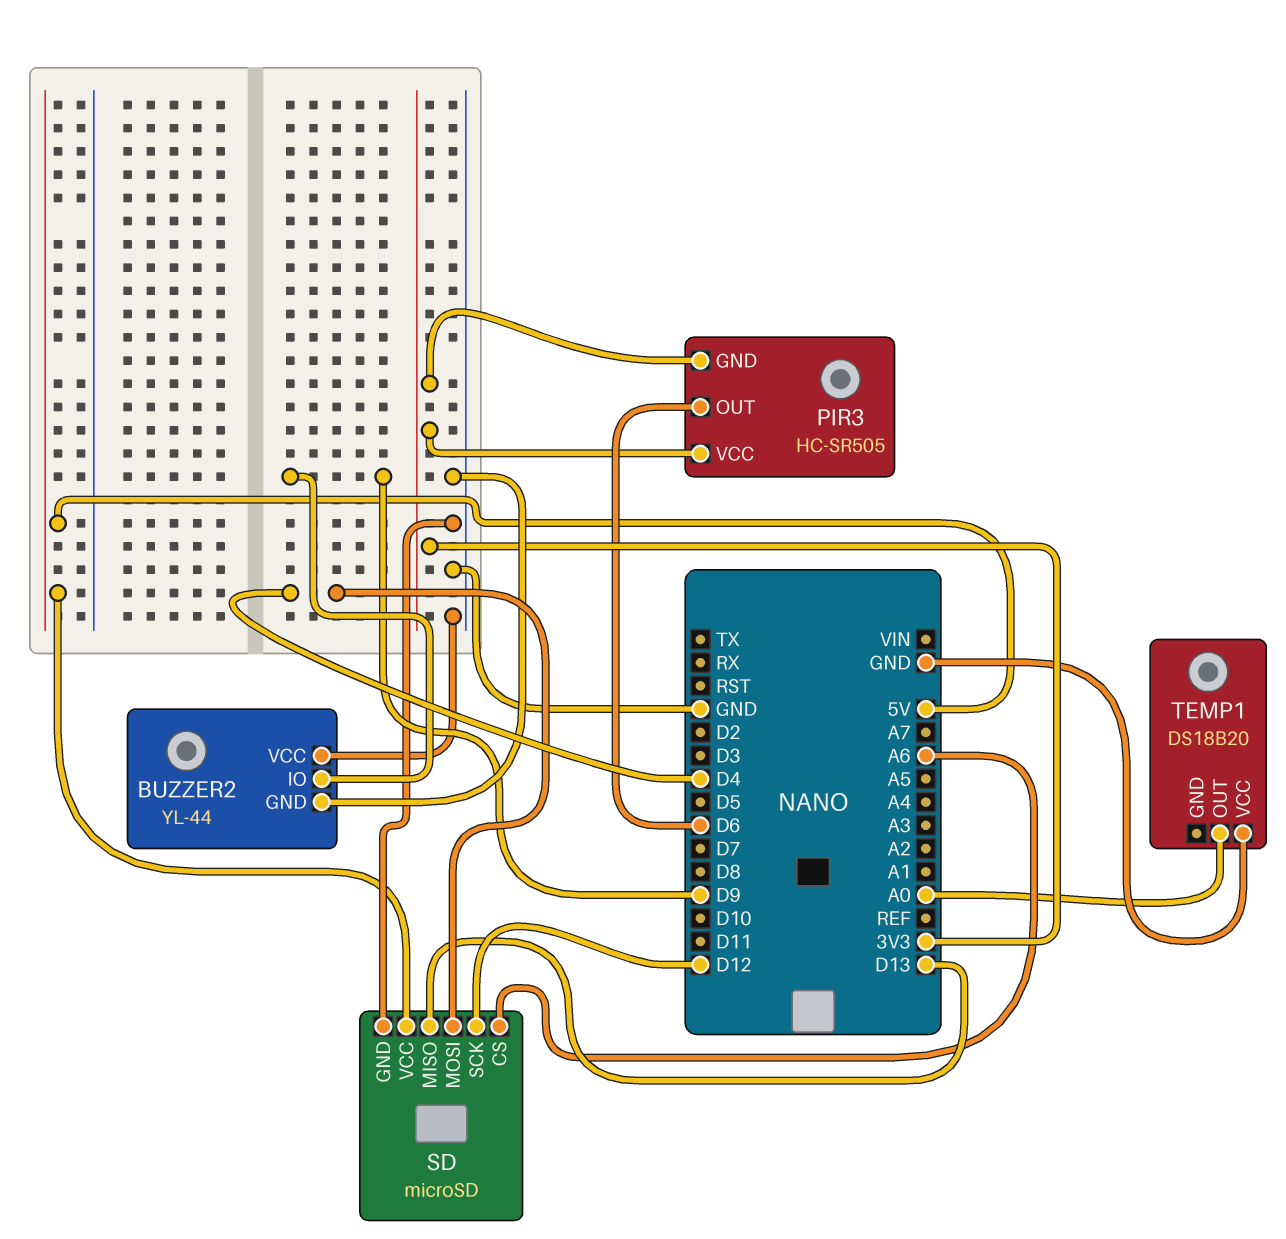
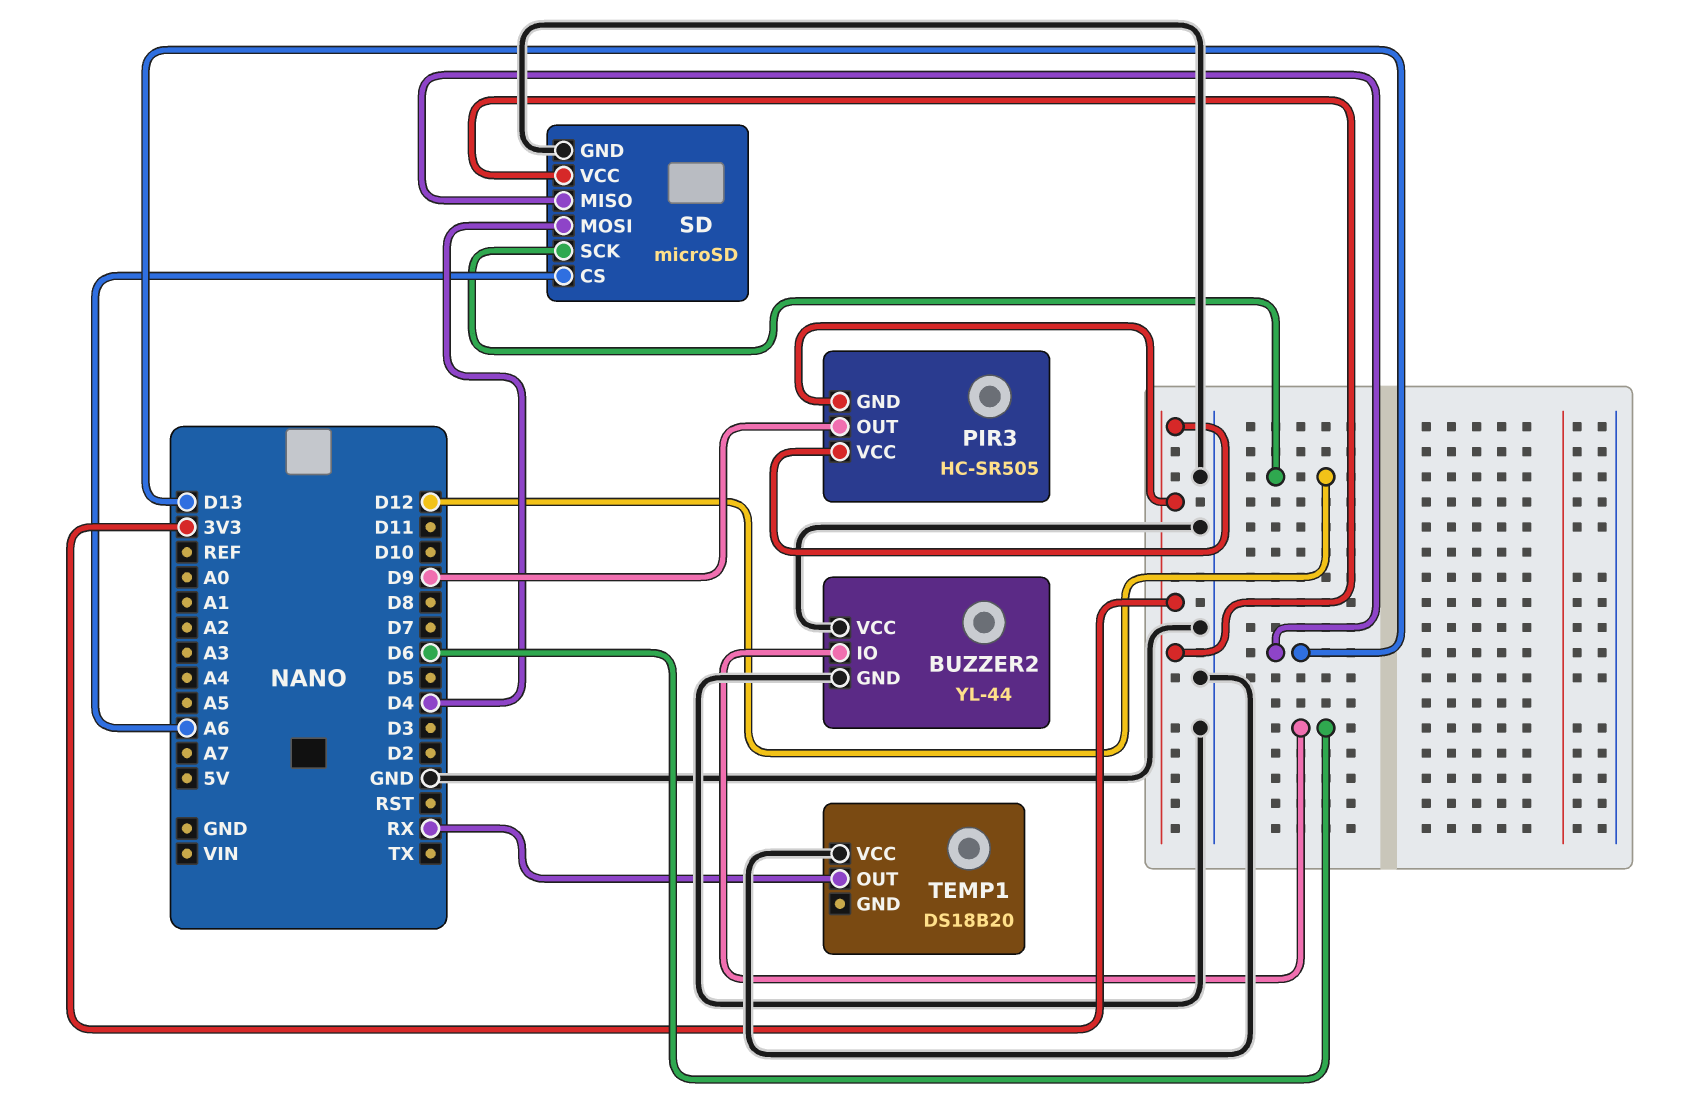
BUZZER2 pin IO: D9 -> D6
PIR3 pin OUT: D6 -> D9
SD pin VCC: 5V -> 3V3
TEMP1 pin OUT: A0 -> RX

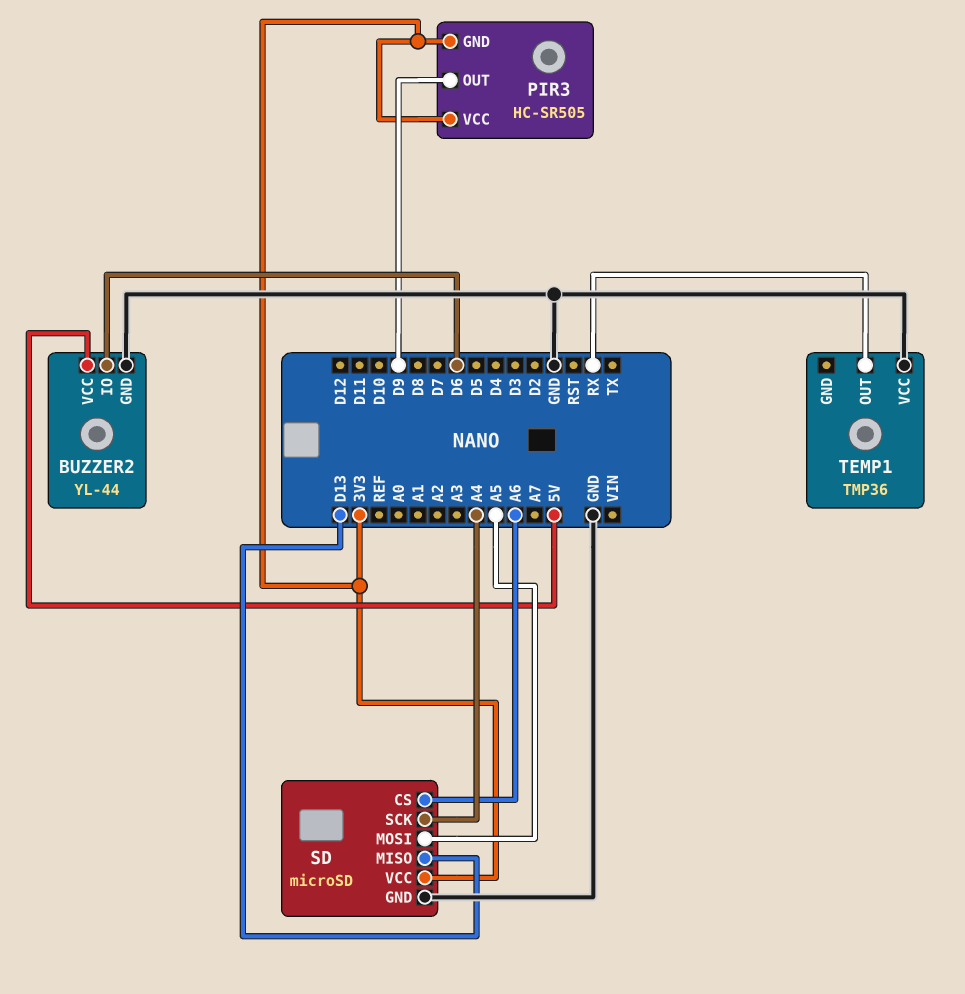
BUZZER2 pin VCC: GND -> 5V
SD pin MOSI: D4 -> A5
SD pin SCK: D12 -> A4
TEMP1: DS18B20 -> TMP36

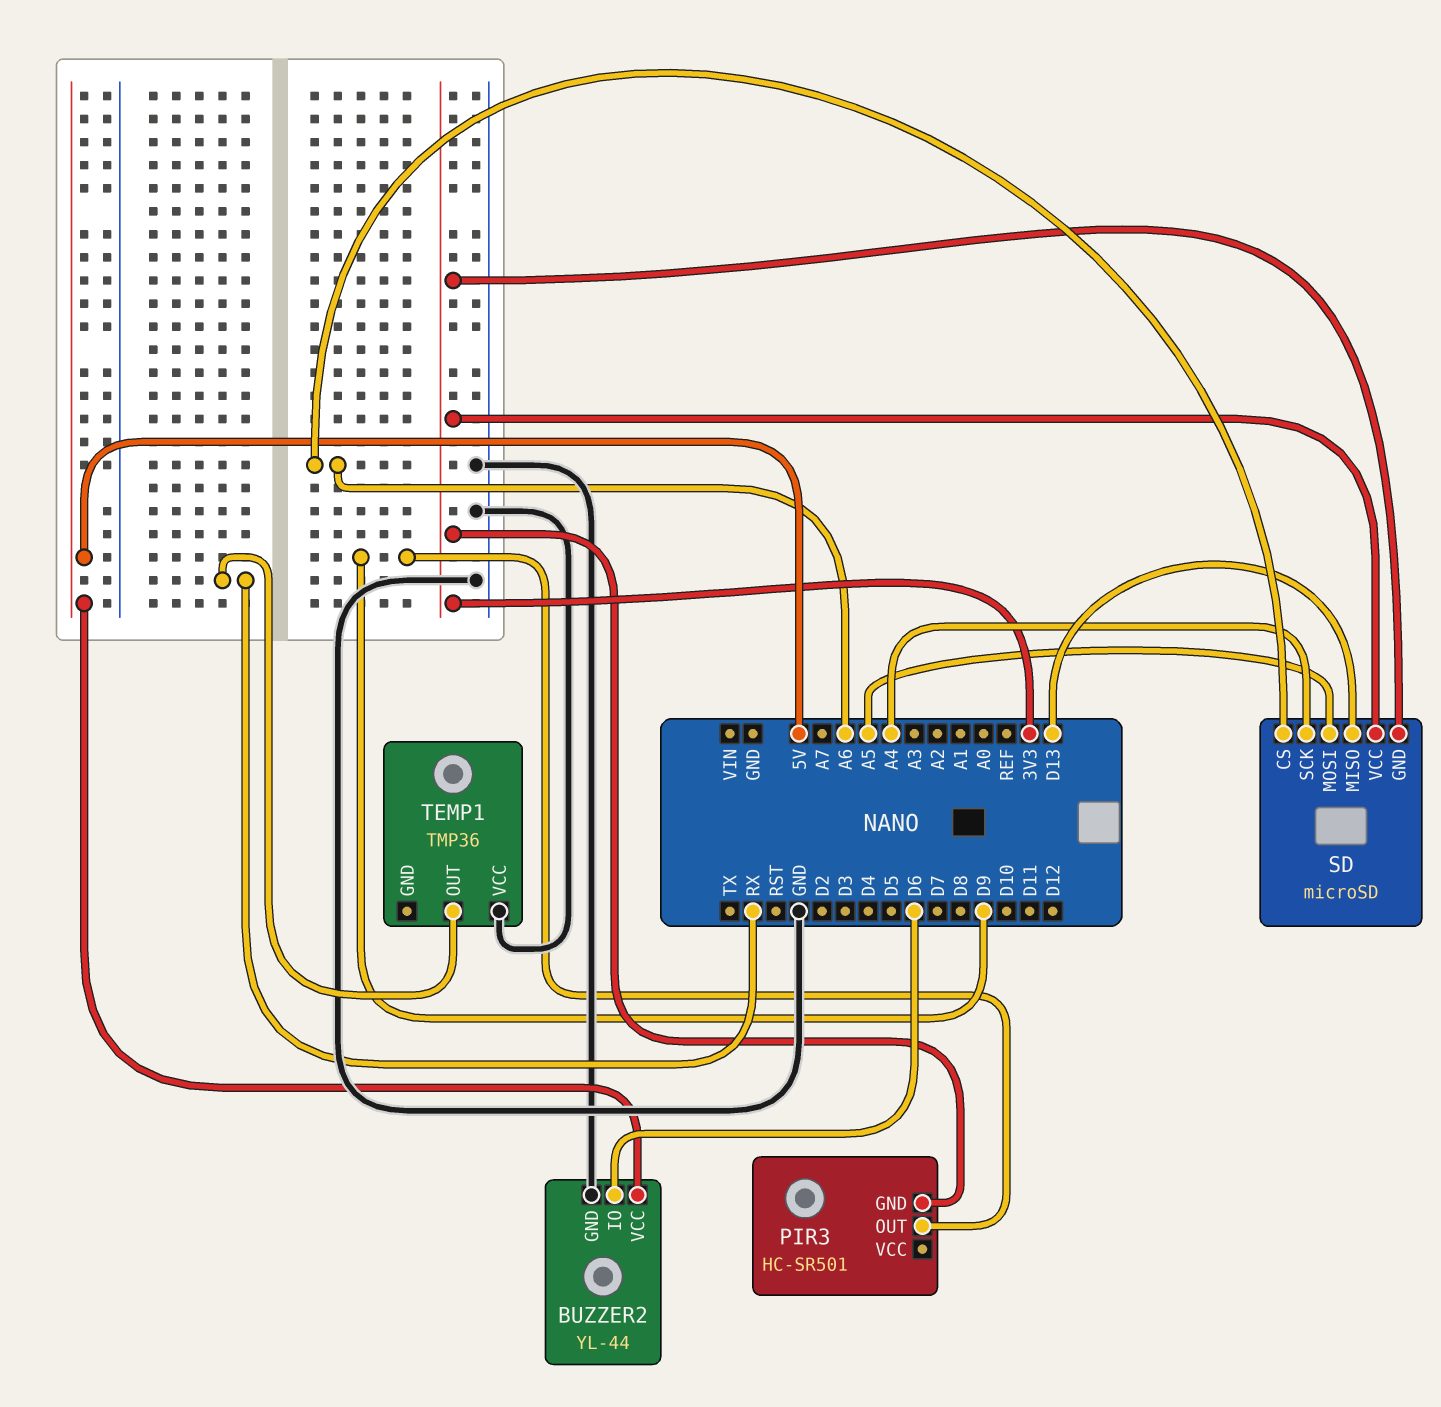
PIR3: HC-SR505 -> HC-SR501
PIR3 pin VCC: 3V3 -> none
SD pin GND: GND -> 3V3

